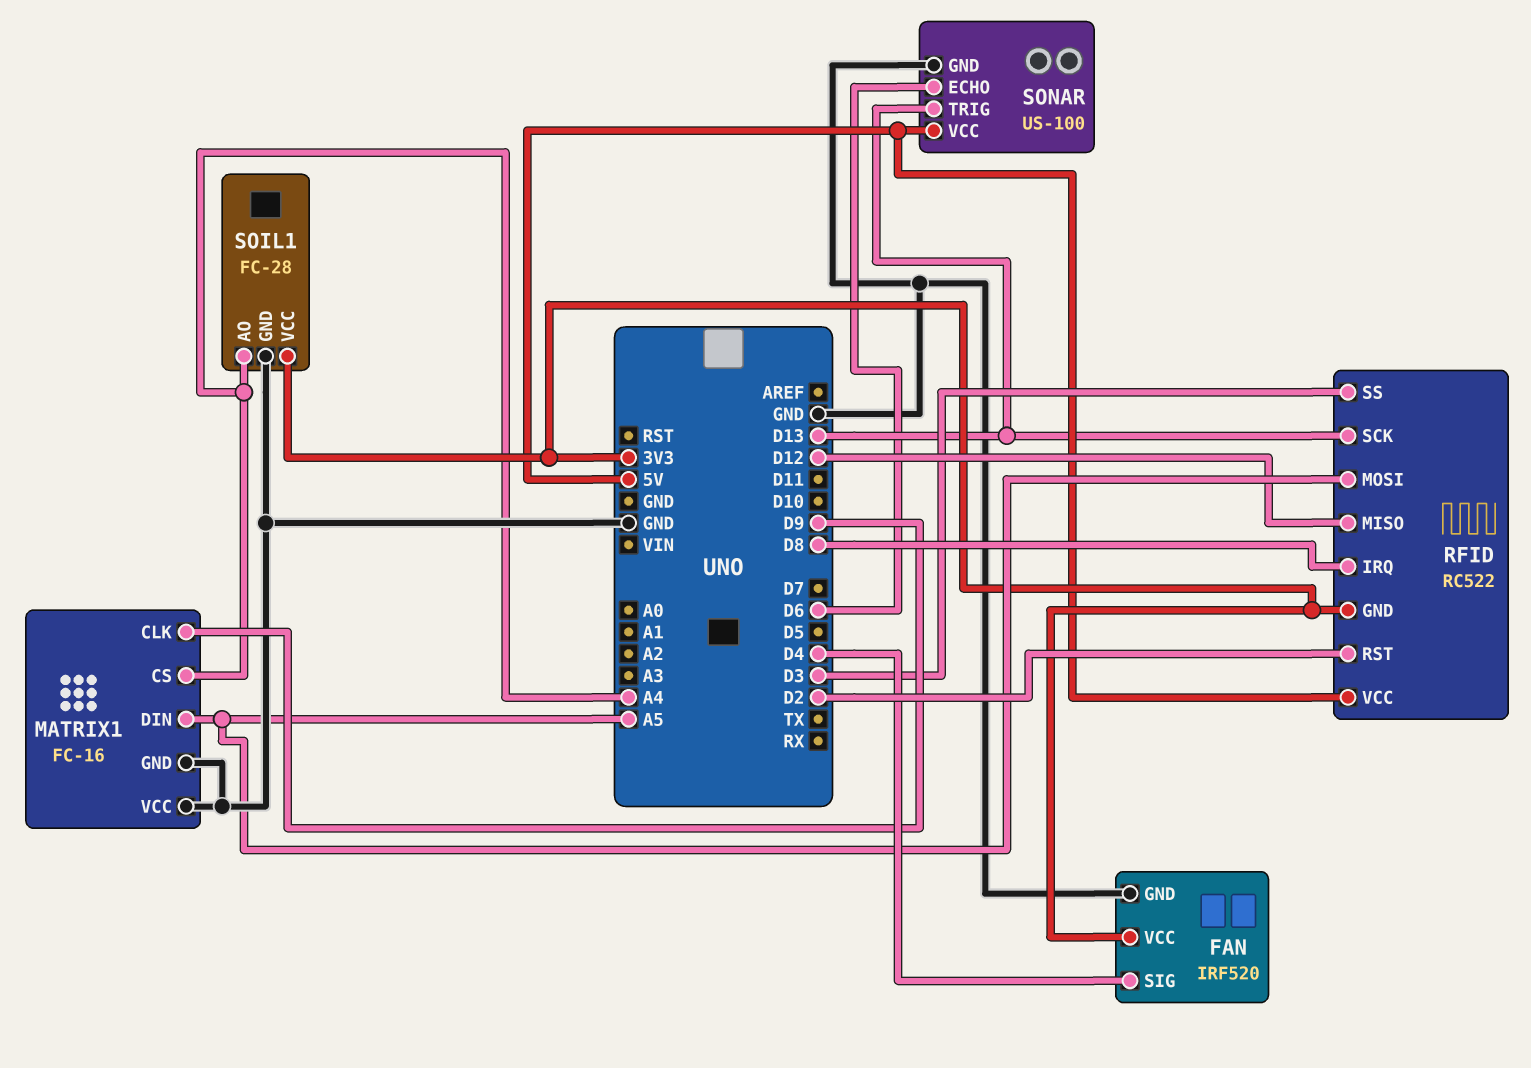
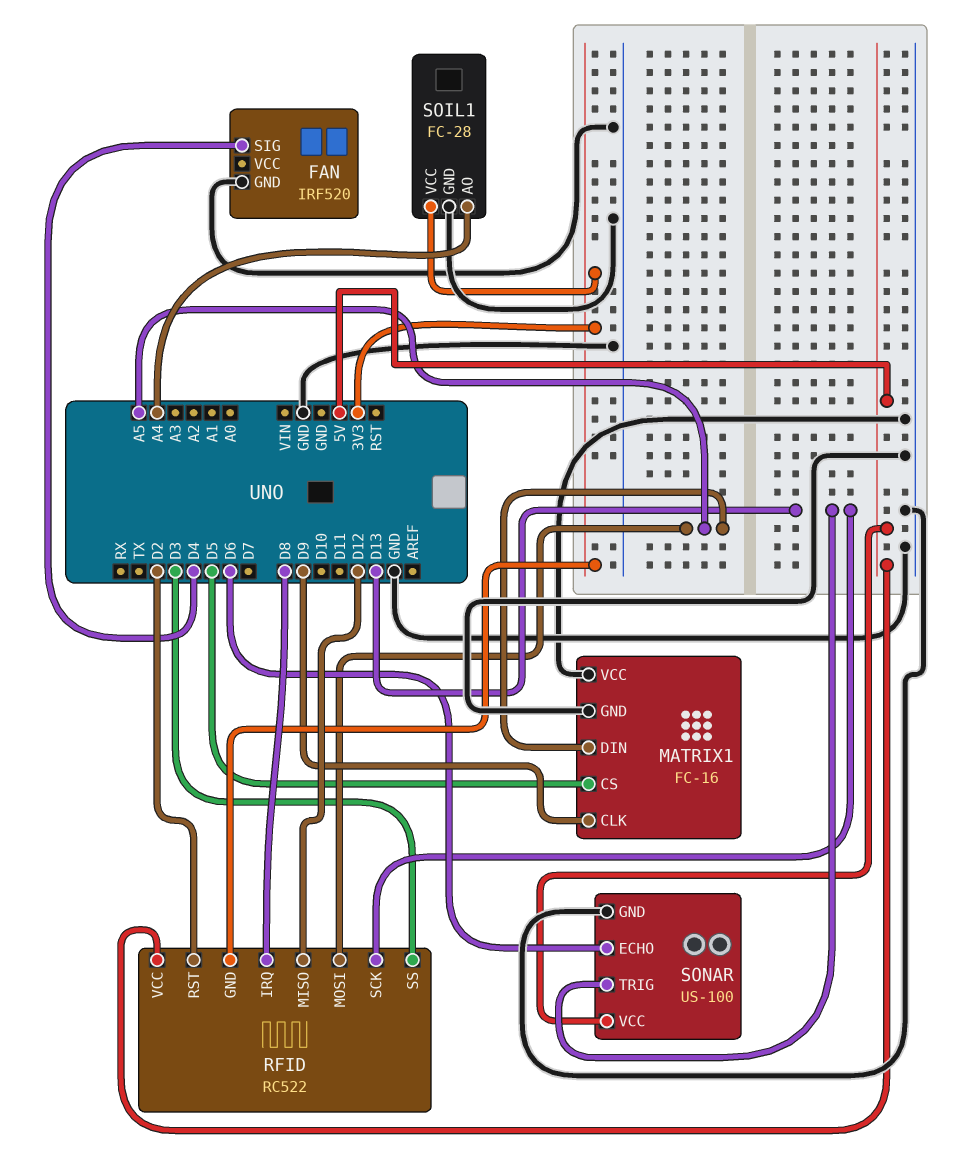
FAN pin VCC: 3V3 -> none
MATRIX1 pin CS: A4 -> D5

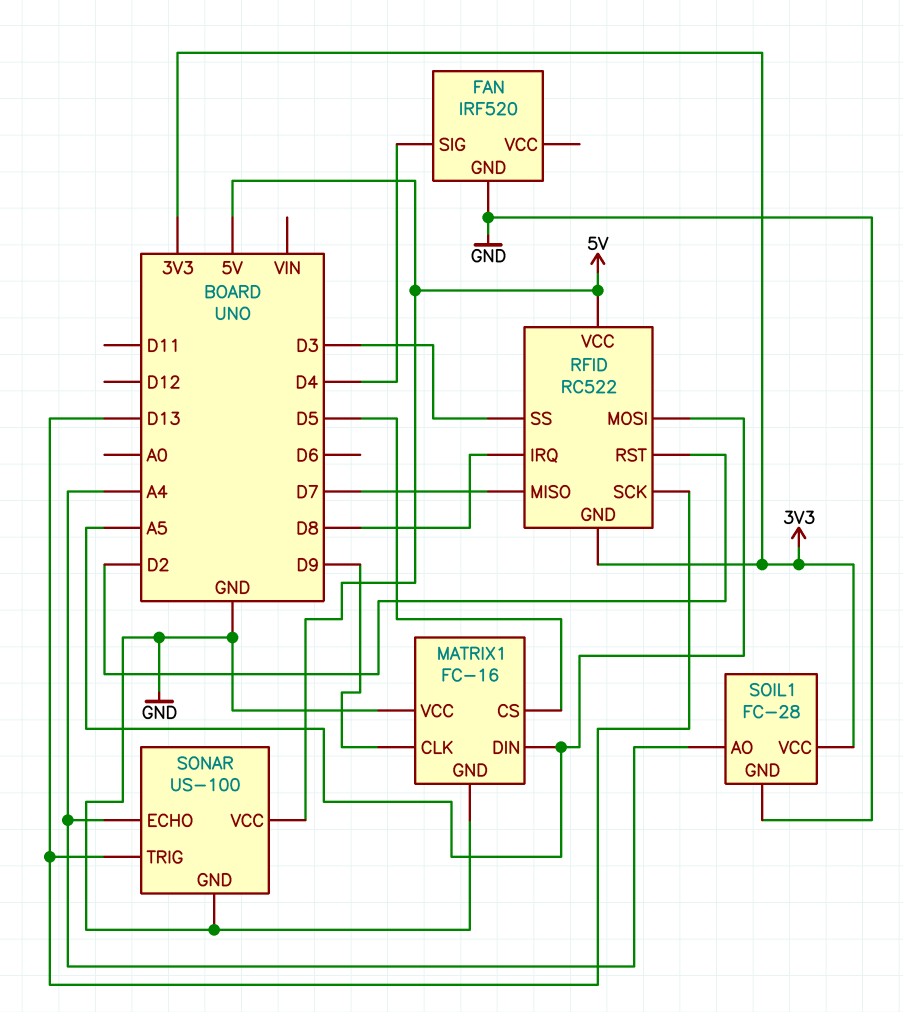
RFID pin MISO: D12 -> D7
SONAR pin ECHO: D6 -> A4

